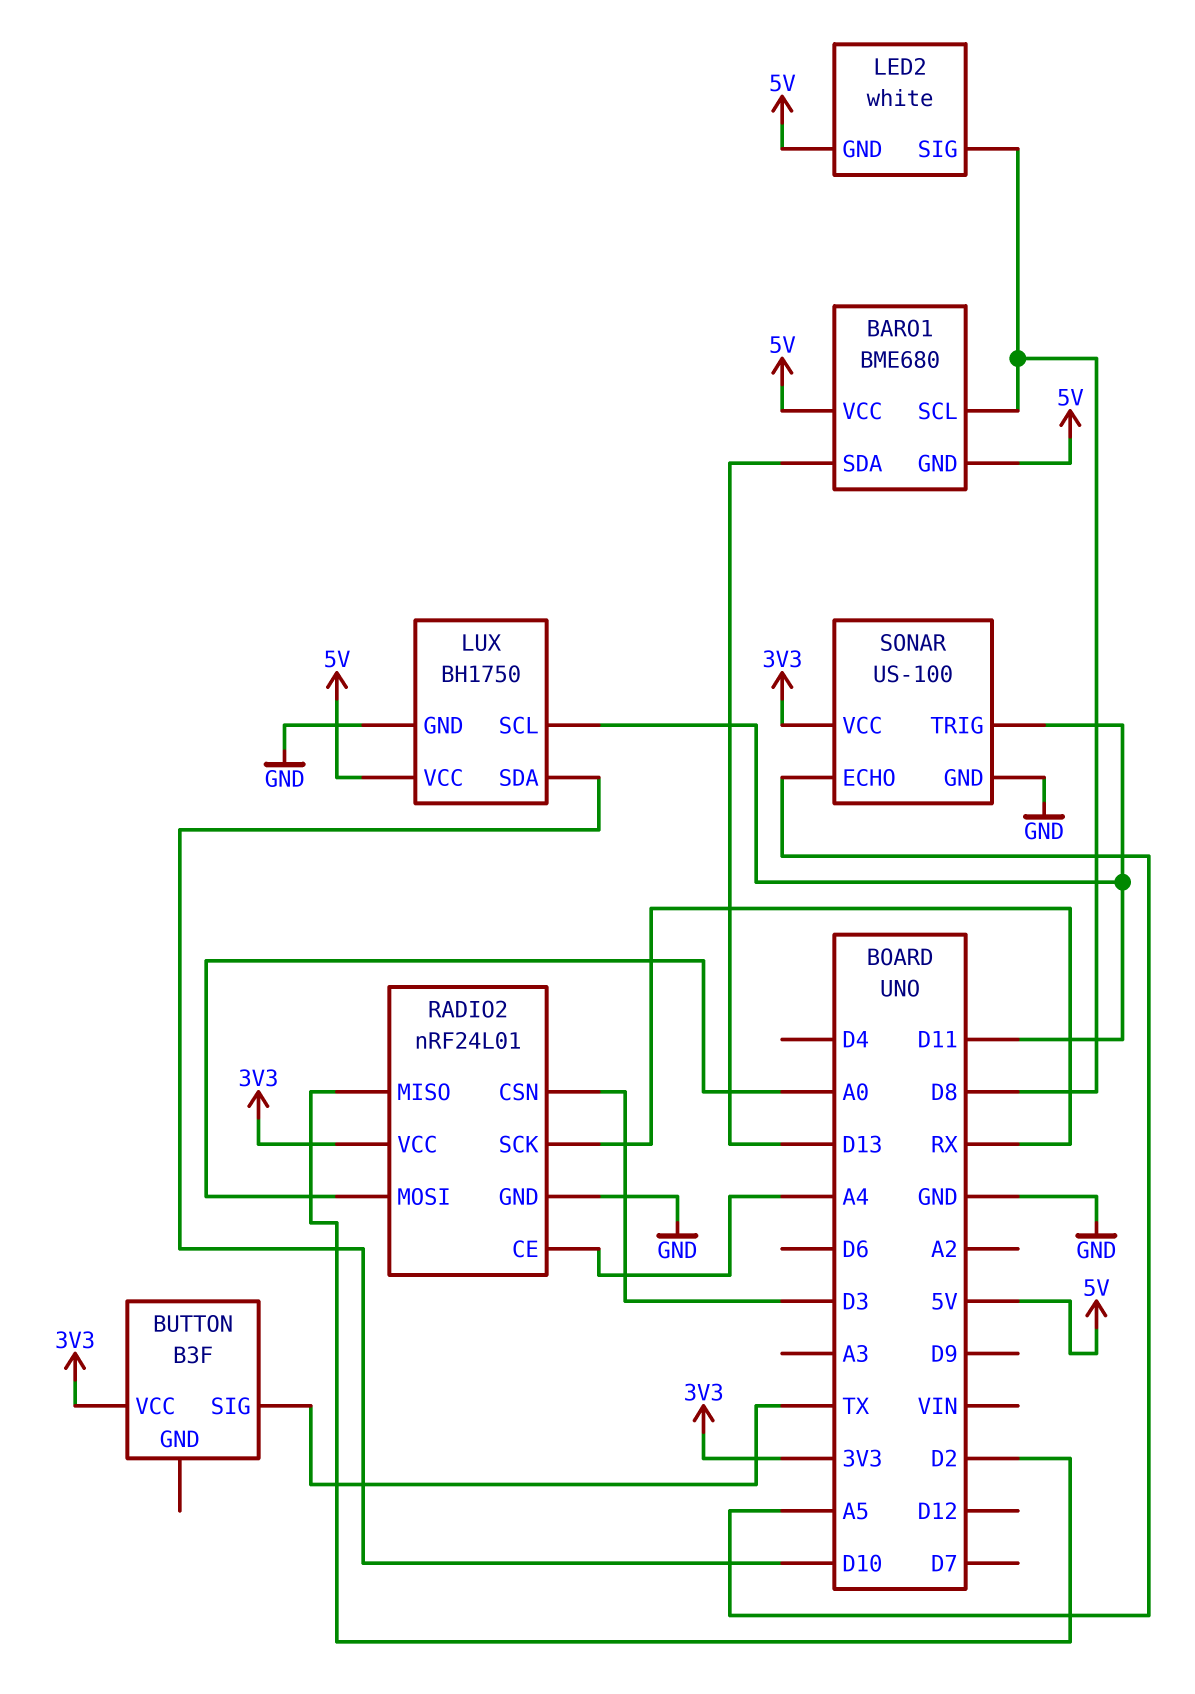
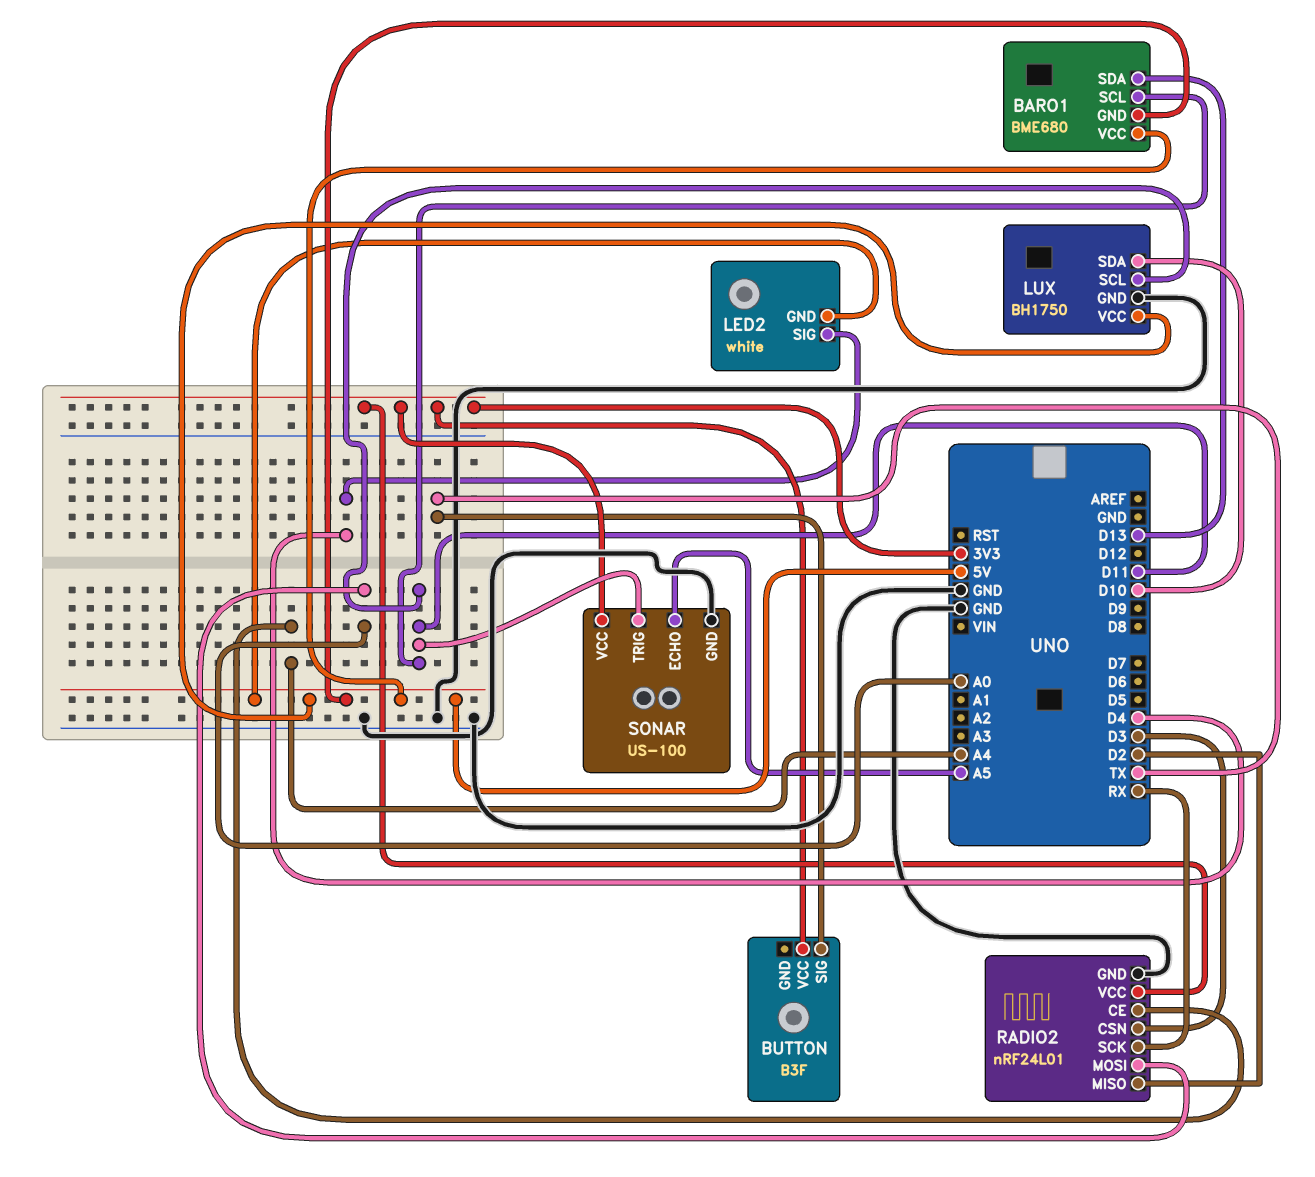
BARO1 pin SCL: D8 -> D11
LED2 pin SIG: D8 -> D4

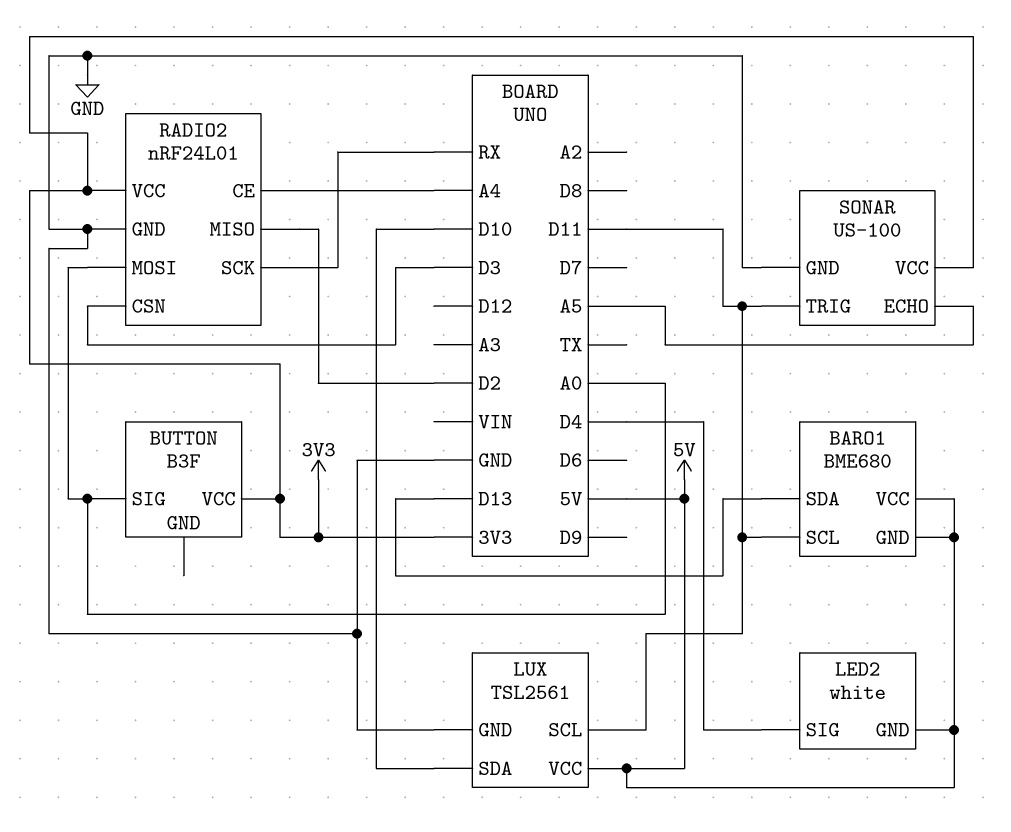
BUTTON pin SIG: TX -> A0
LUX: BH1750 -> TSL2561

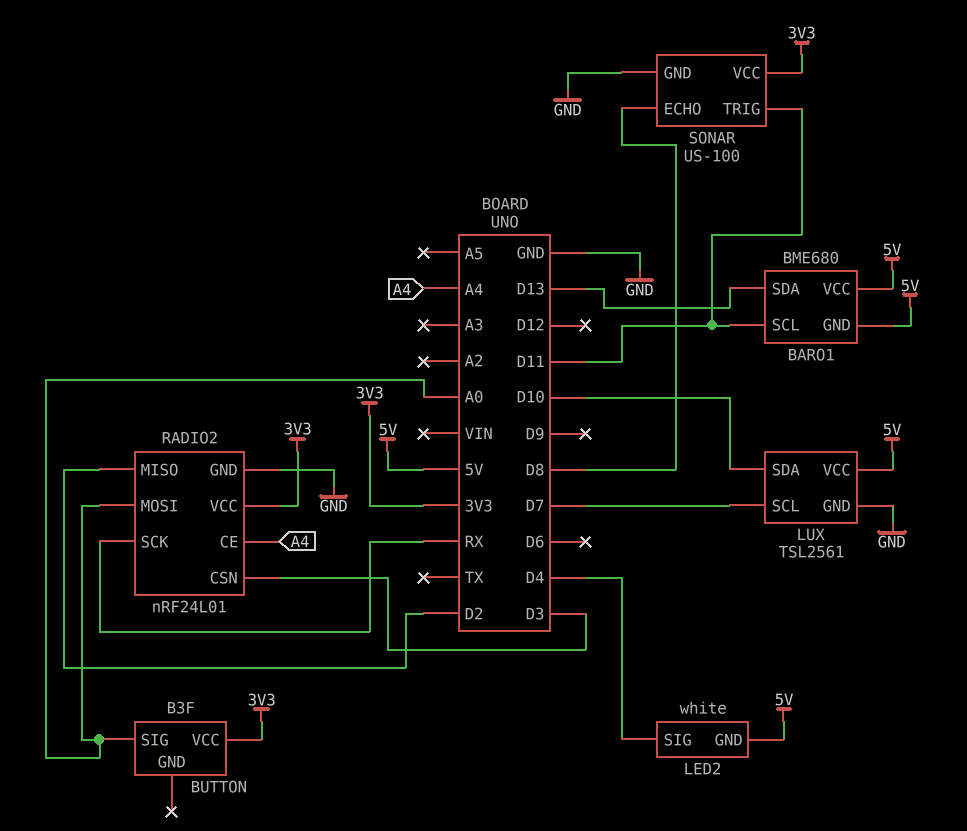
LUX pin SCL: D11 -> D7
SONAR pin ECHO: A5 -> D8

